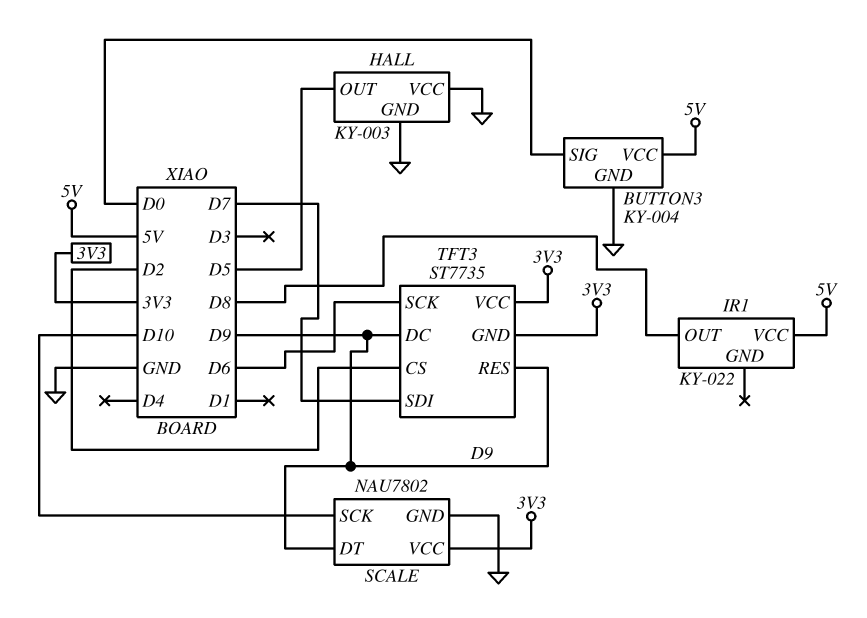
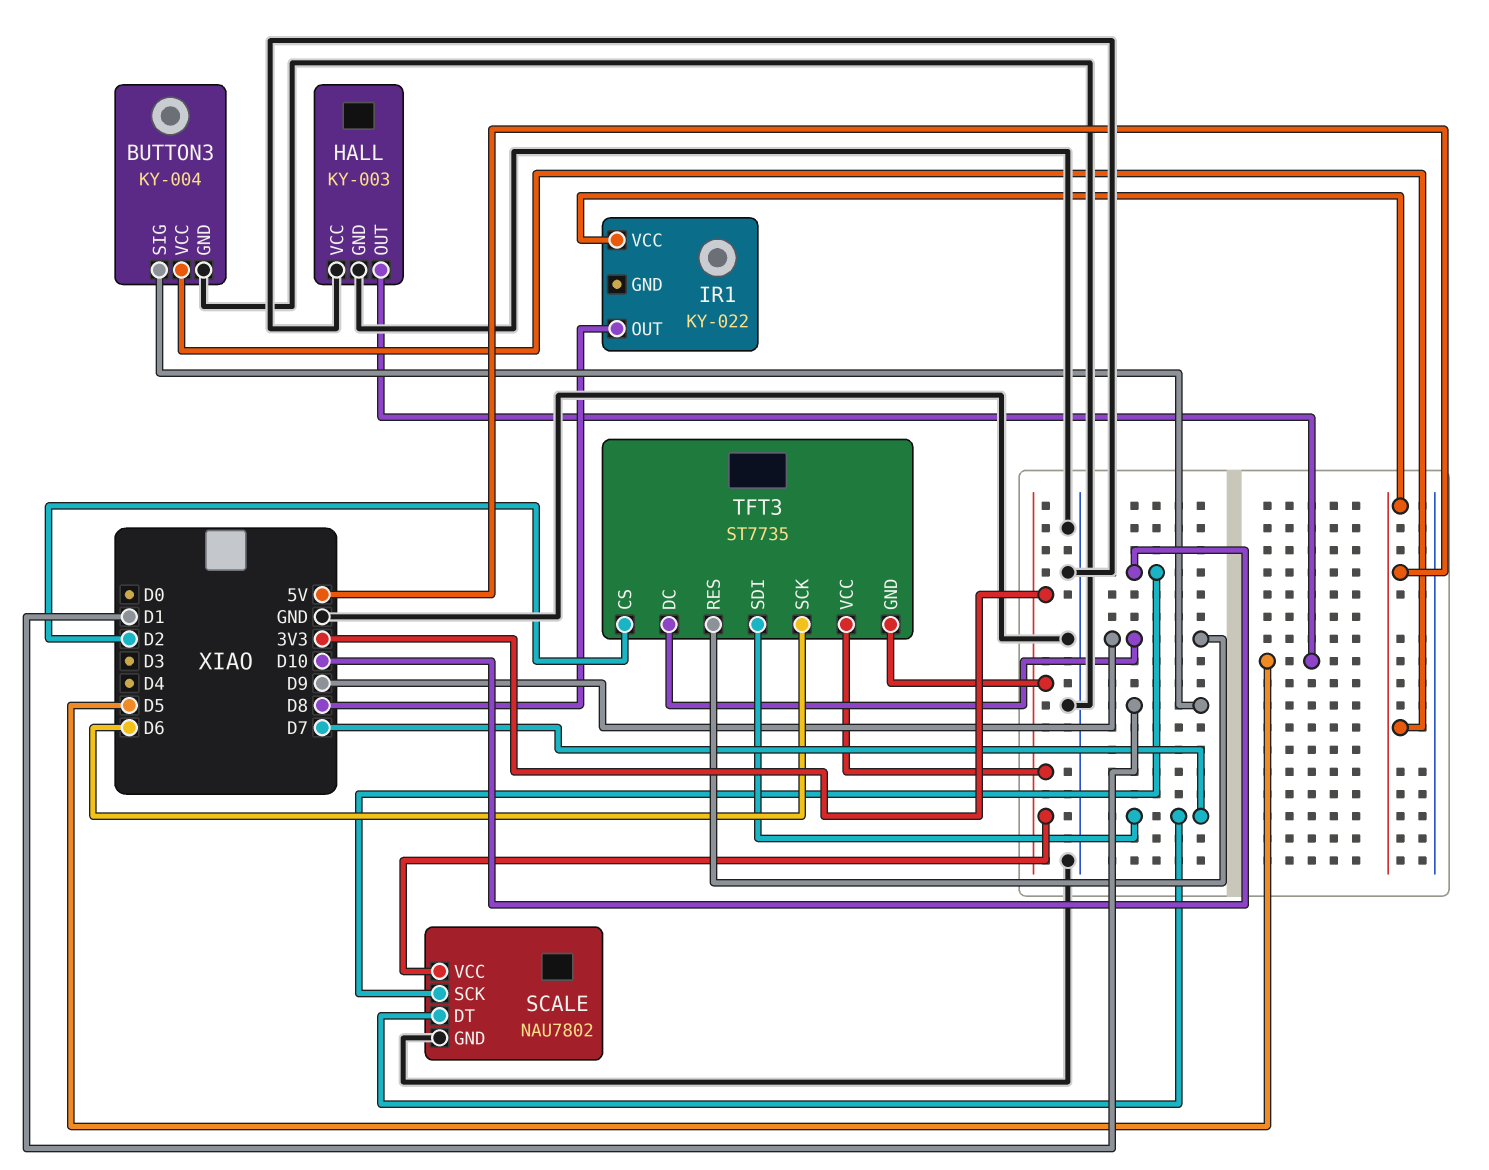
BUTTON3 pin SIG: D0 -> D1
SCALE pin DT: D9 -> D7

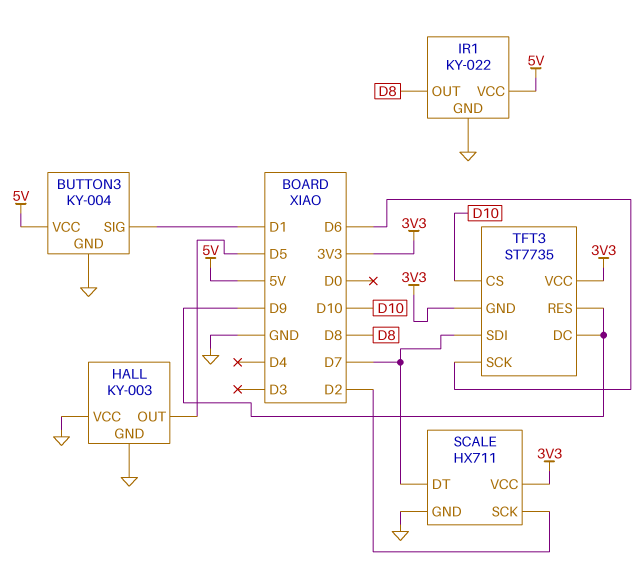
IR1 pin GND: none -> GND
SCALE: NAU7802 -> HX711
SCALE pin SCK: D10 -> D2
TFT3 pin CS: D2 -> D10

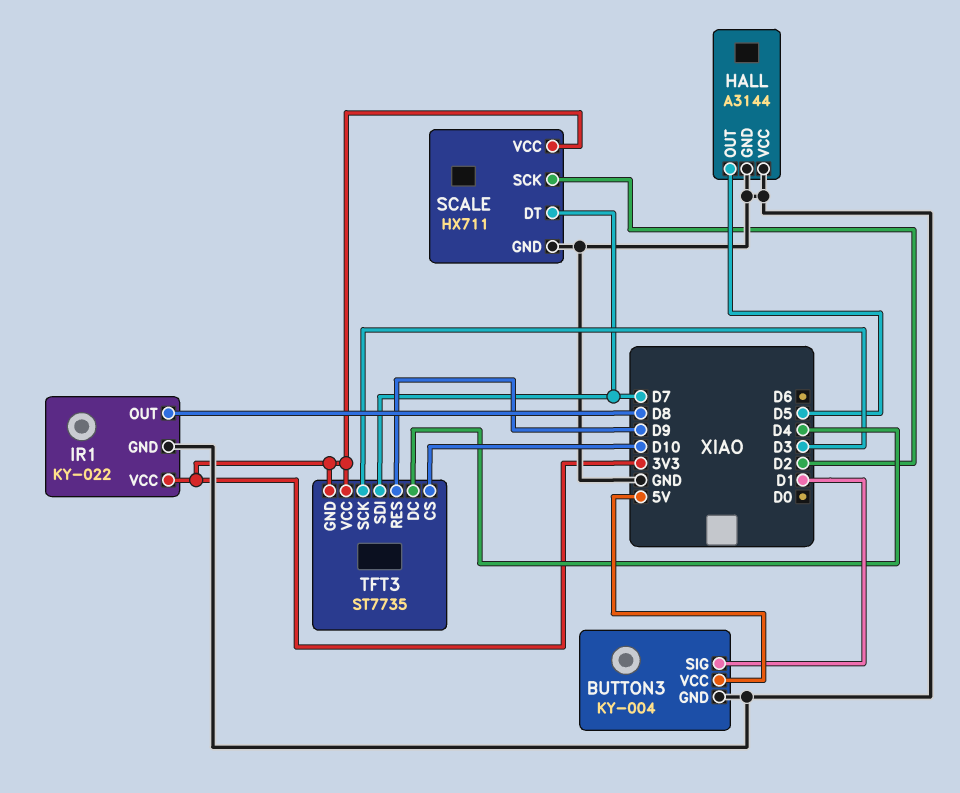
HALL: KY-003 -> A3144
IR1 pin VCC: 5V -> 3V3
TFT3 pin DC: D9 -> D4
TFT3 pin SCK: D6 -> D3

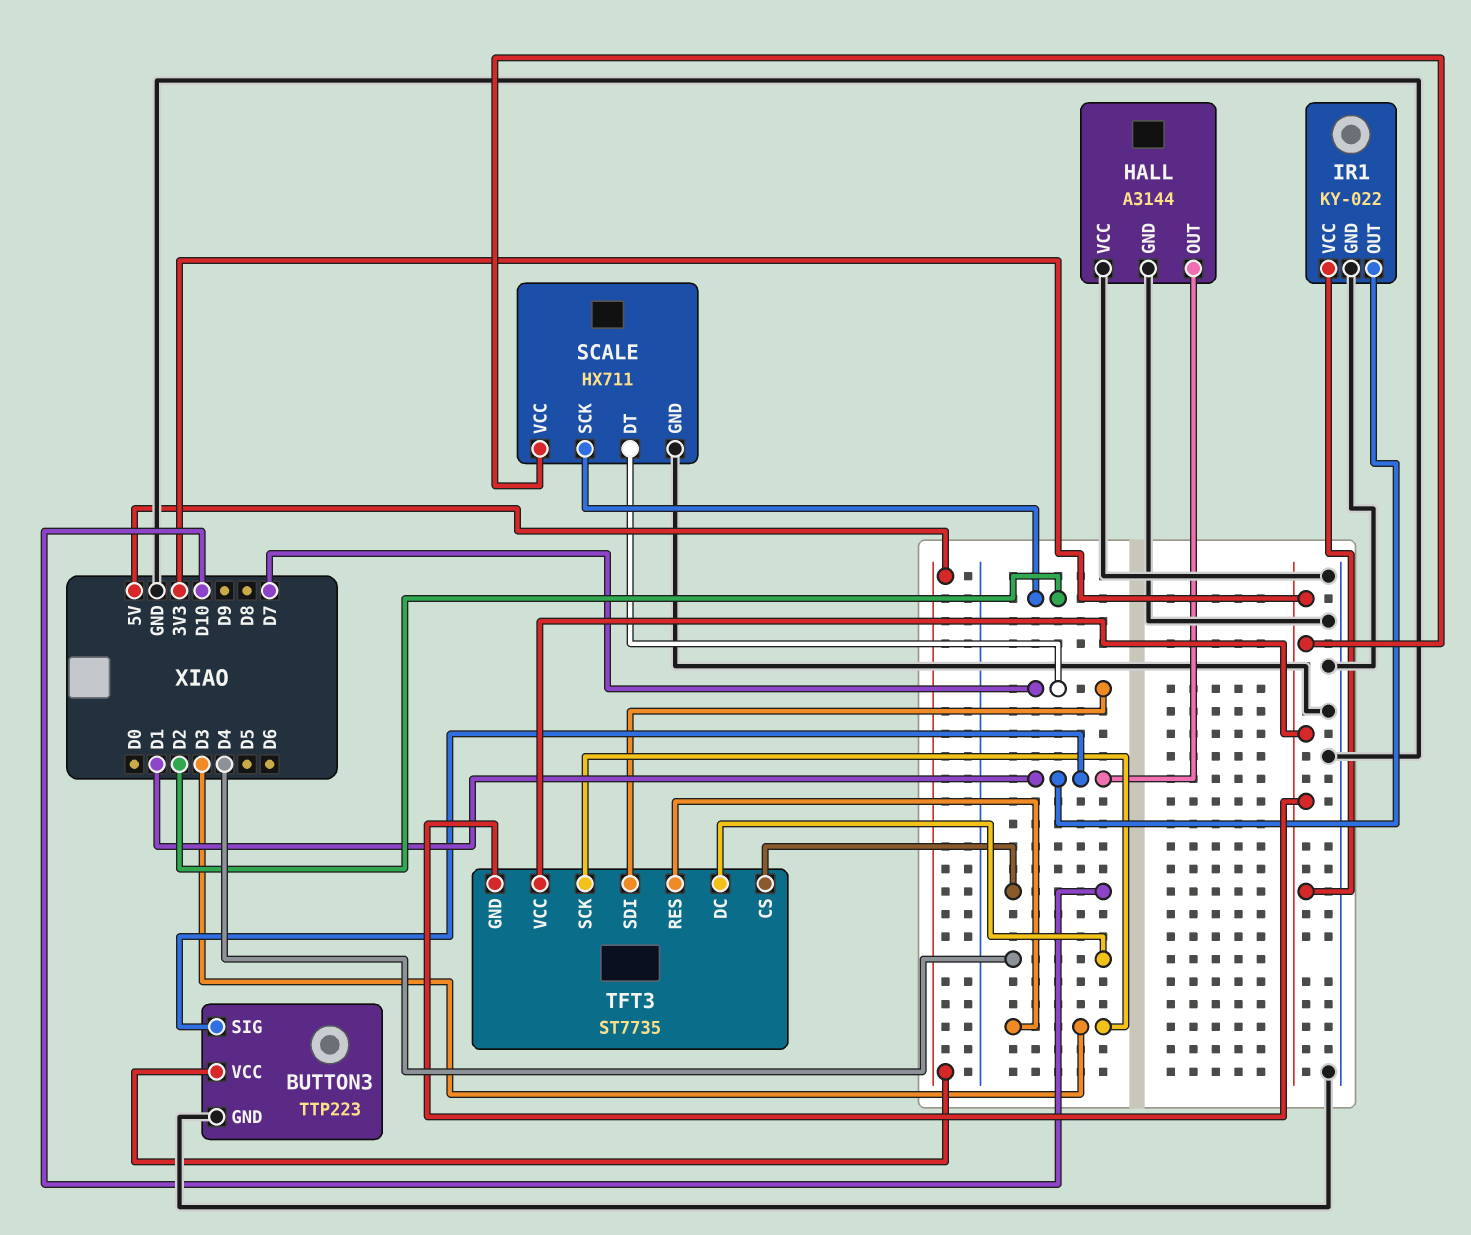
BUTTON3: KY-004 -> TTP223
HALL pin OUT: D5 -> D1
IR1 pin OUT: D8 -> D1
TFT3 pin RES: D9 -> D3

